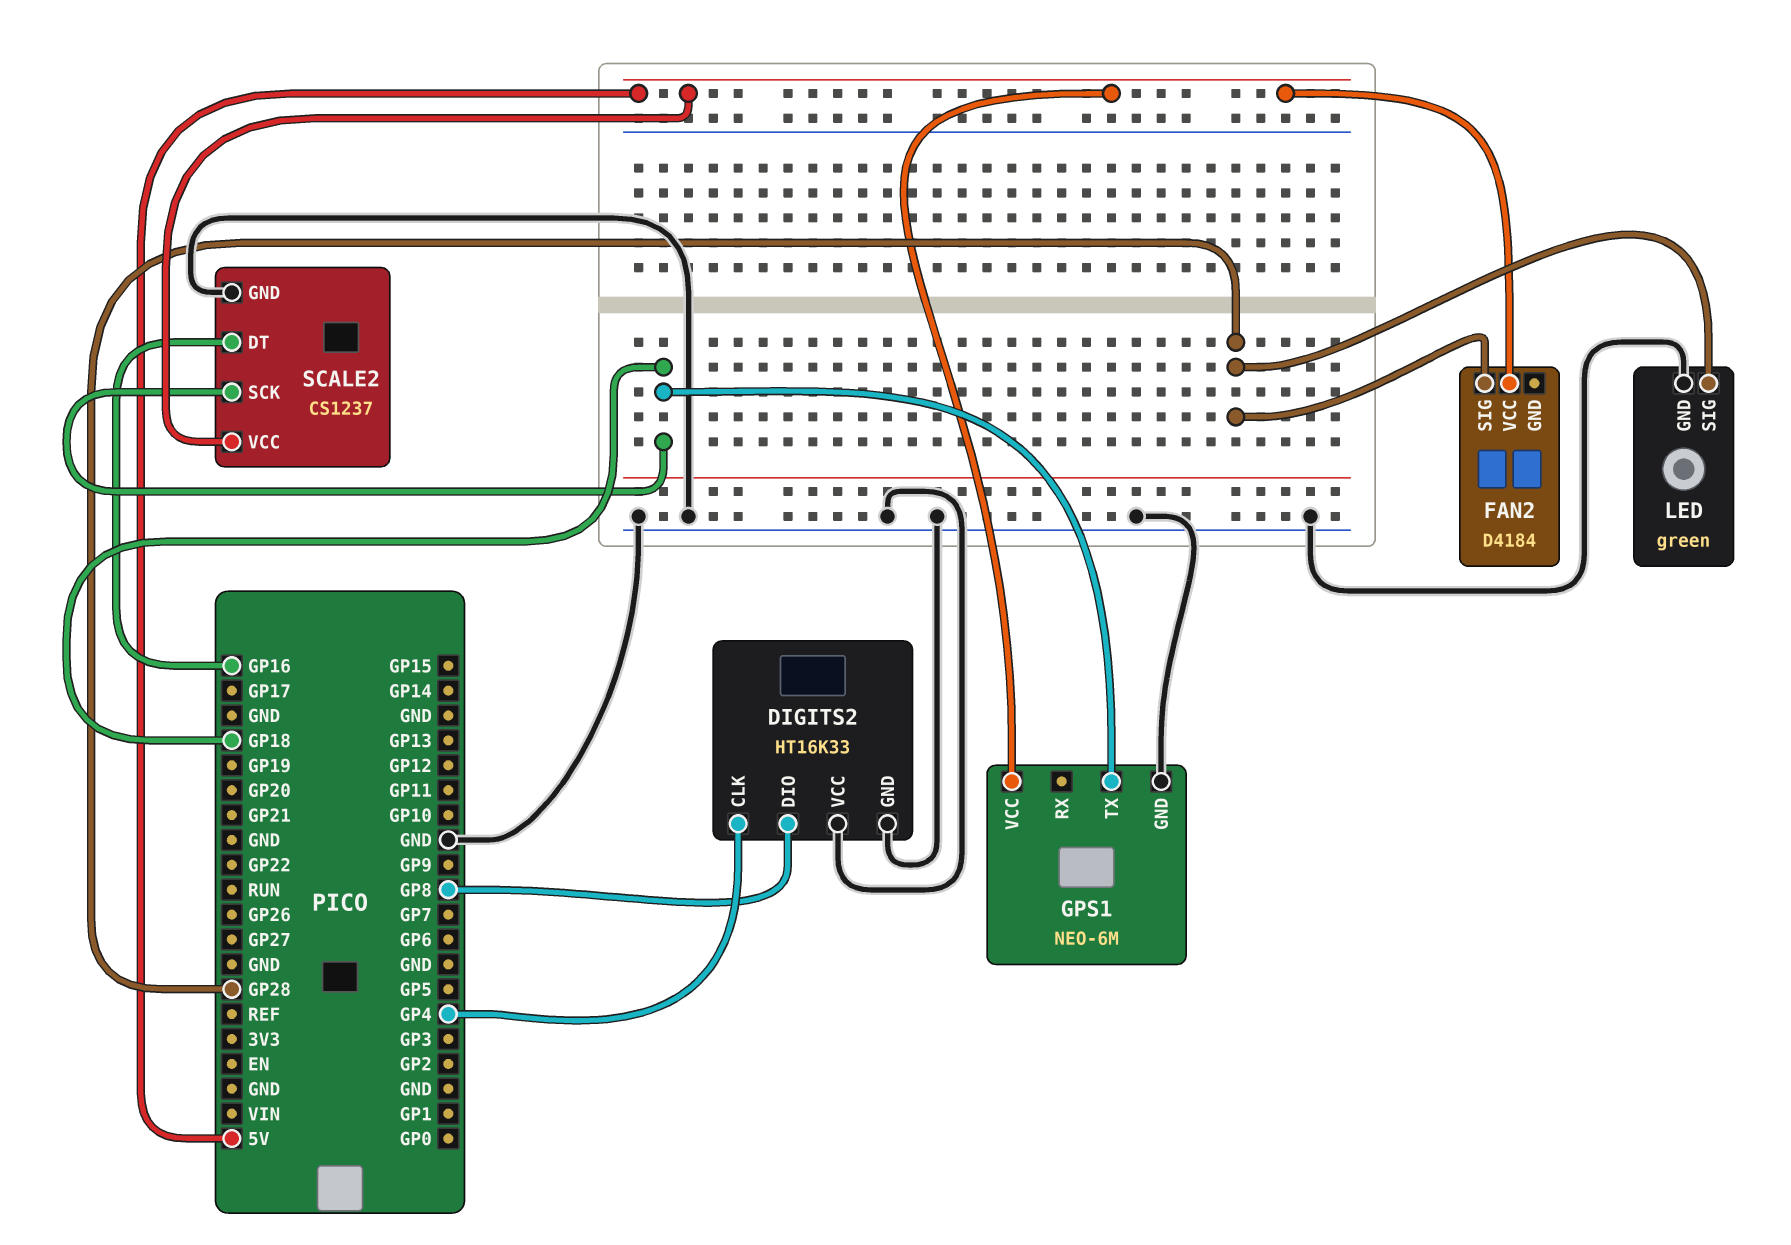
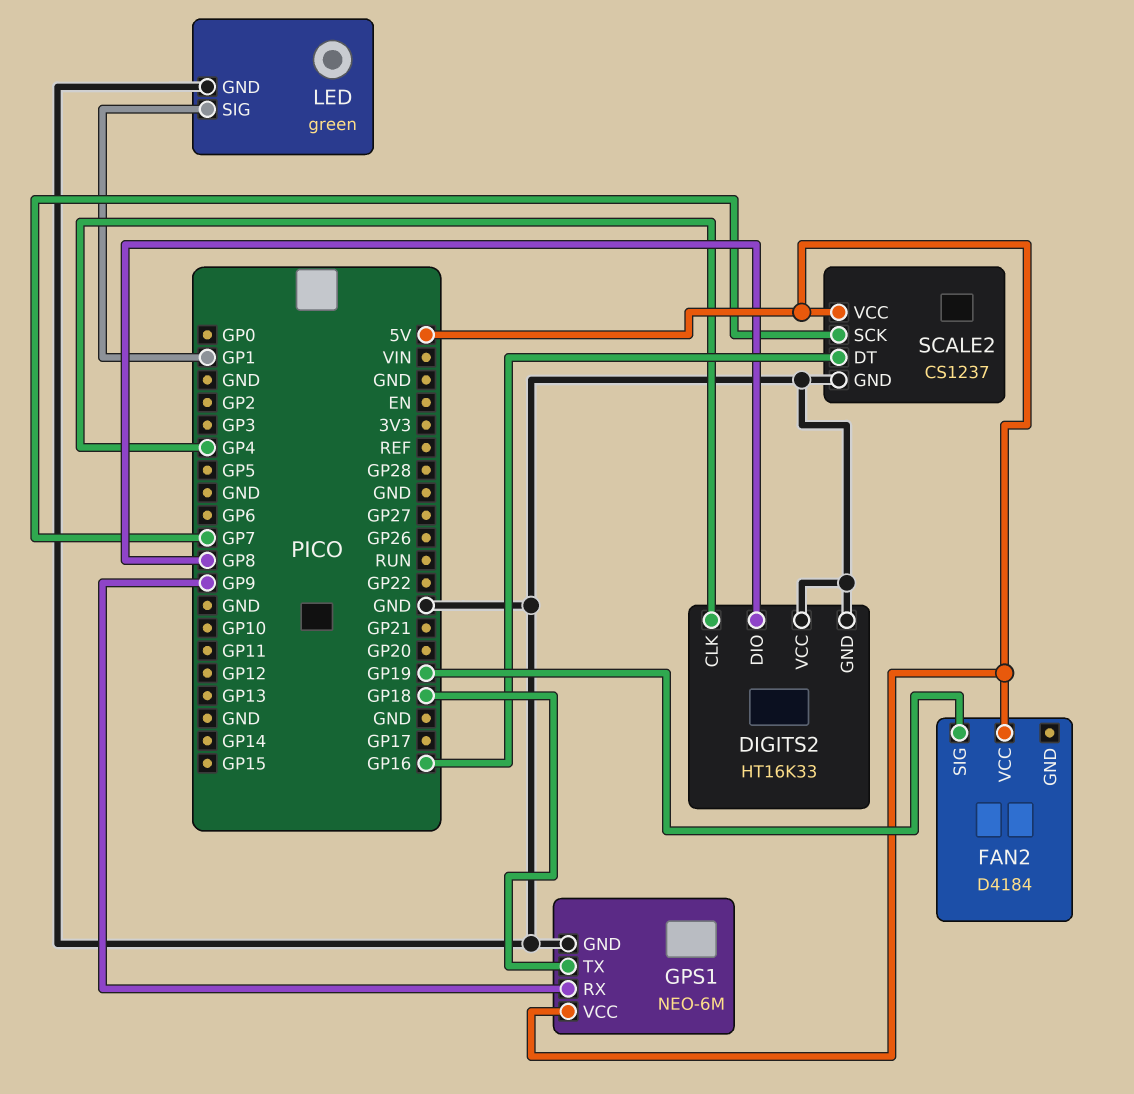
FAN2 pin SIG: GP28 -> GP19
GPS1 pin RX: none -> GP9
LED pin SIG: GP28 -> GP1
SCALE2 pin SCK: GP18 -> GP7

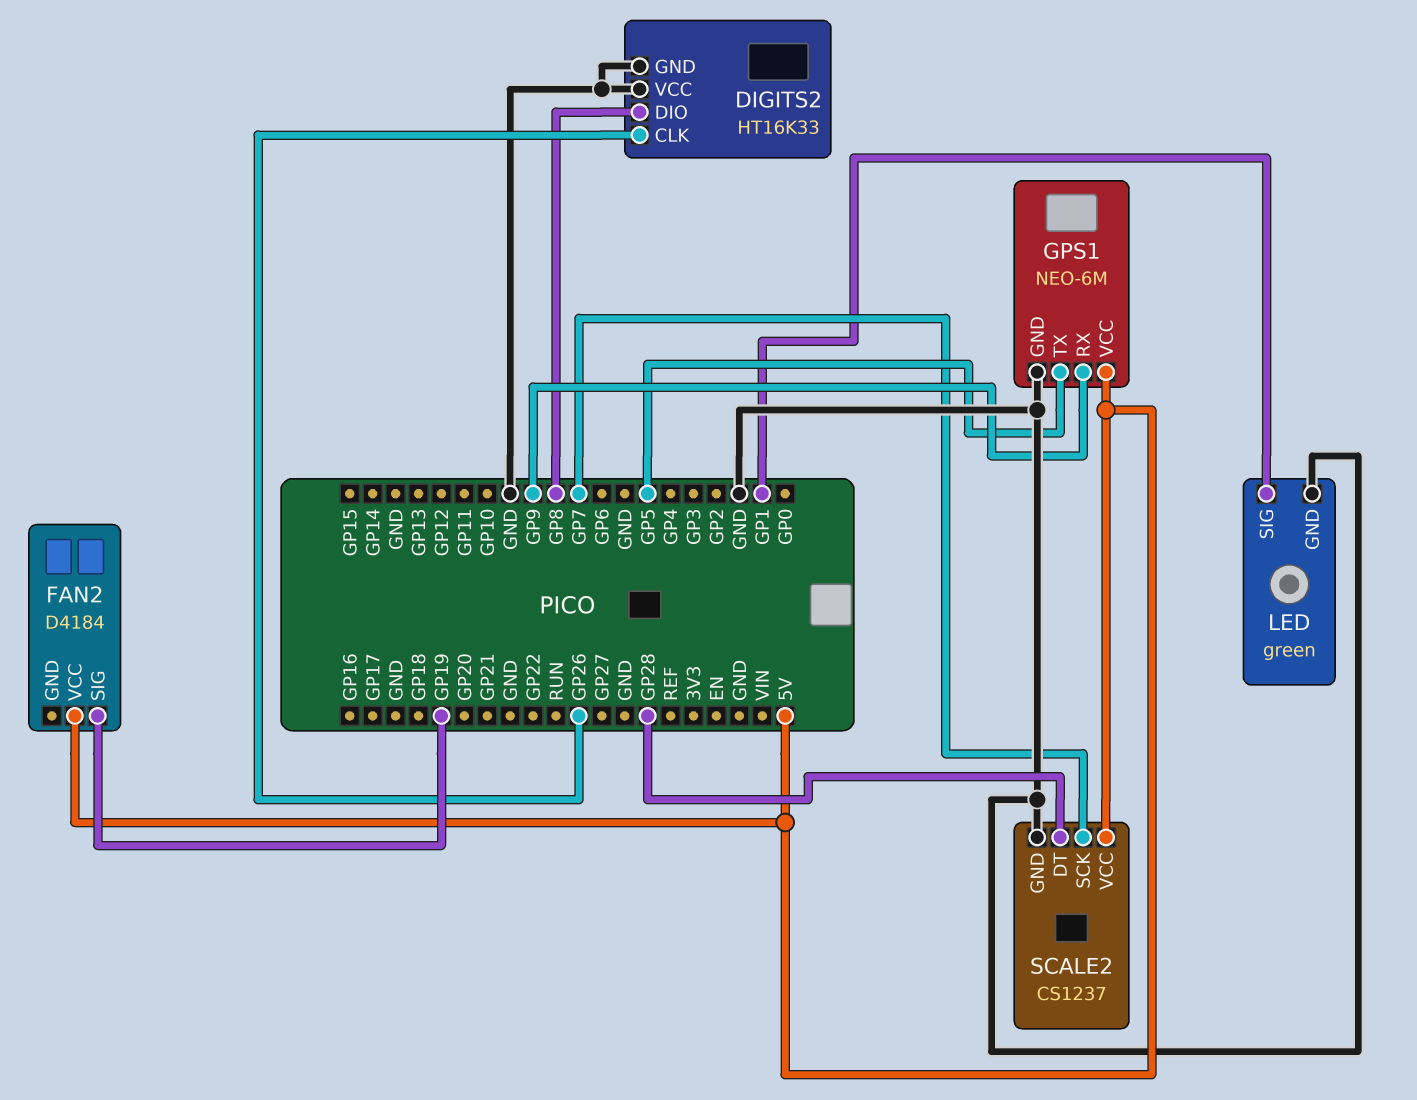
DIGITS2 pin CLK: GP4 -> GP26
GPS1 pin TX: GP18 -> GP5
SCALE2 pin DT: GP16 -> GP28

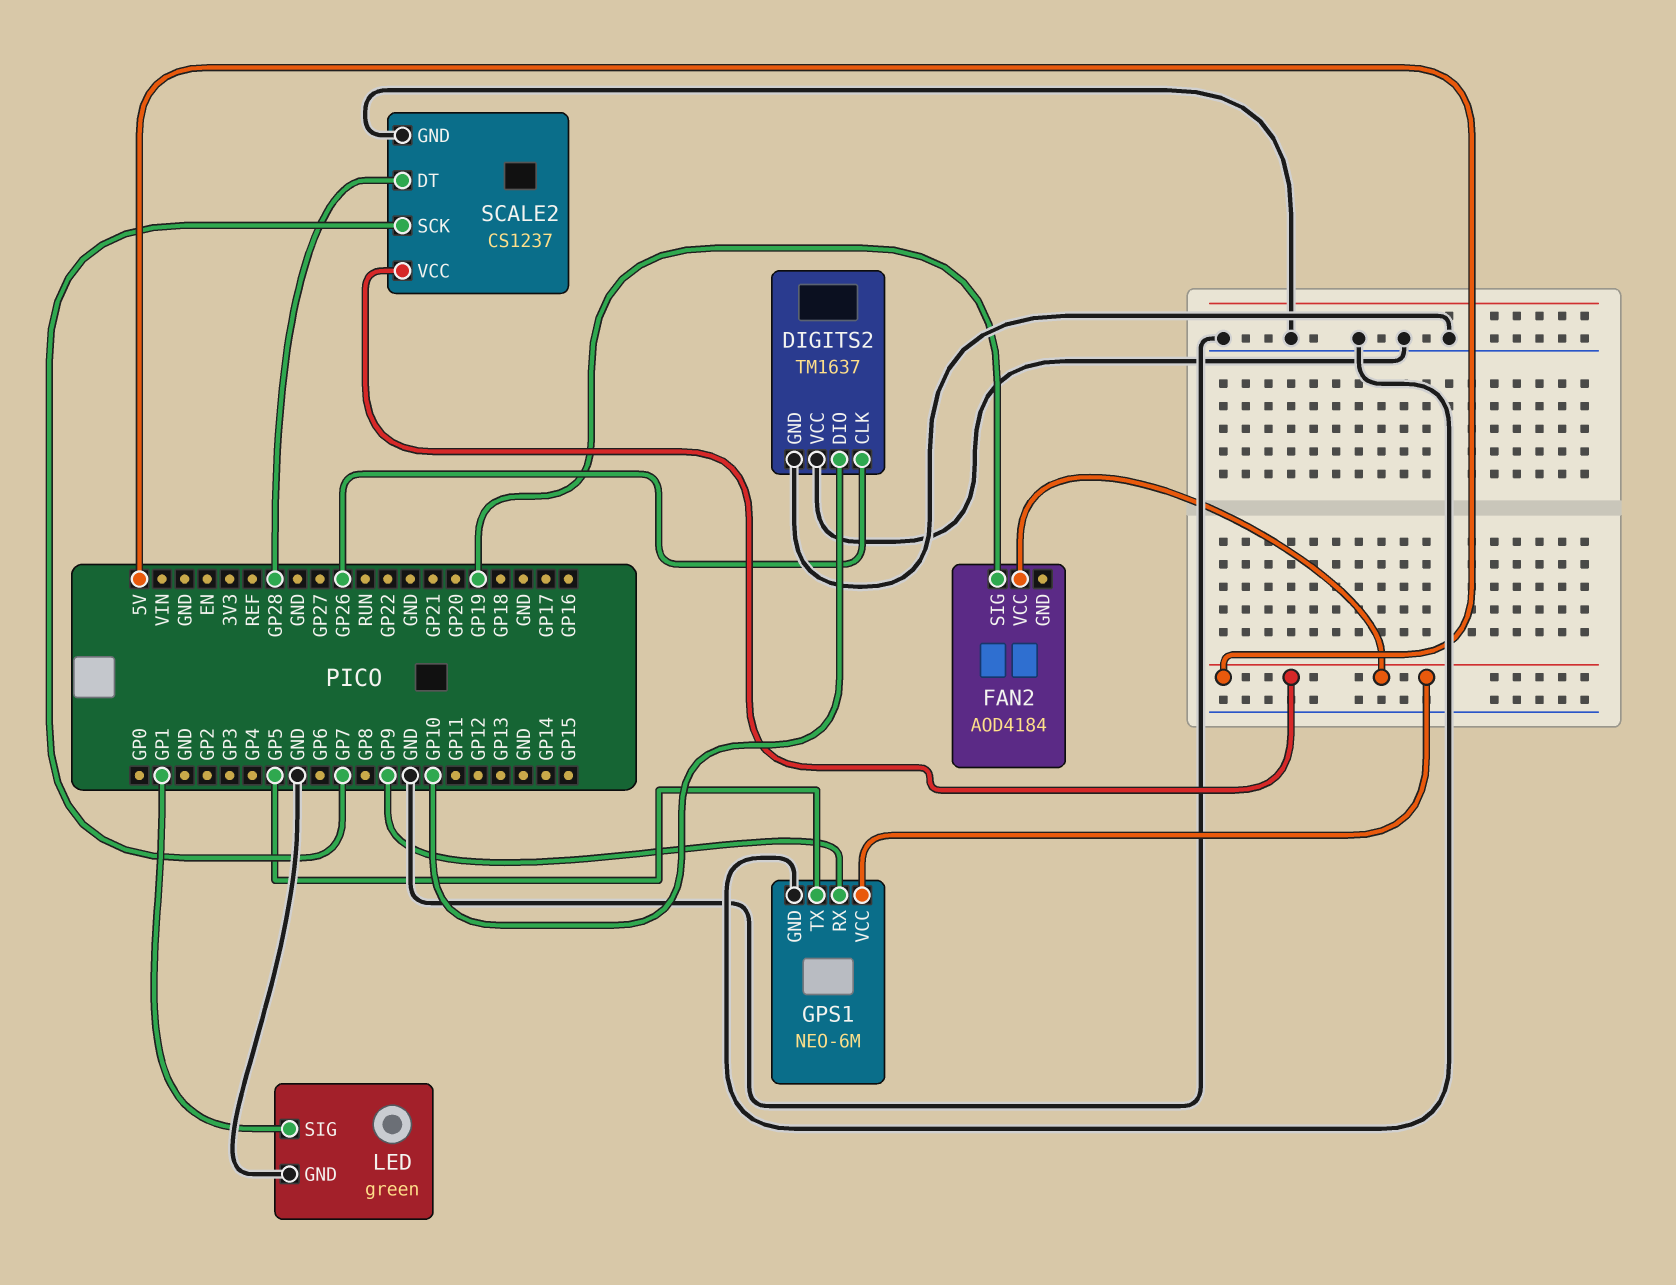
DIGITS2: HT16K33 -> TM1637
DIGITS2 pin DIO: GP8 -> GP10
FAN2: D4184 -> AOD4184

